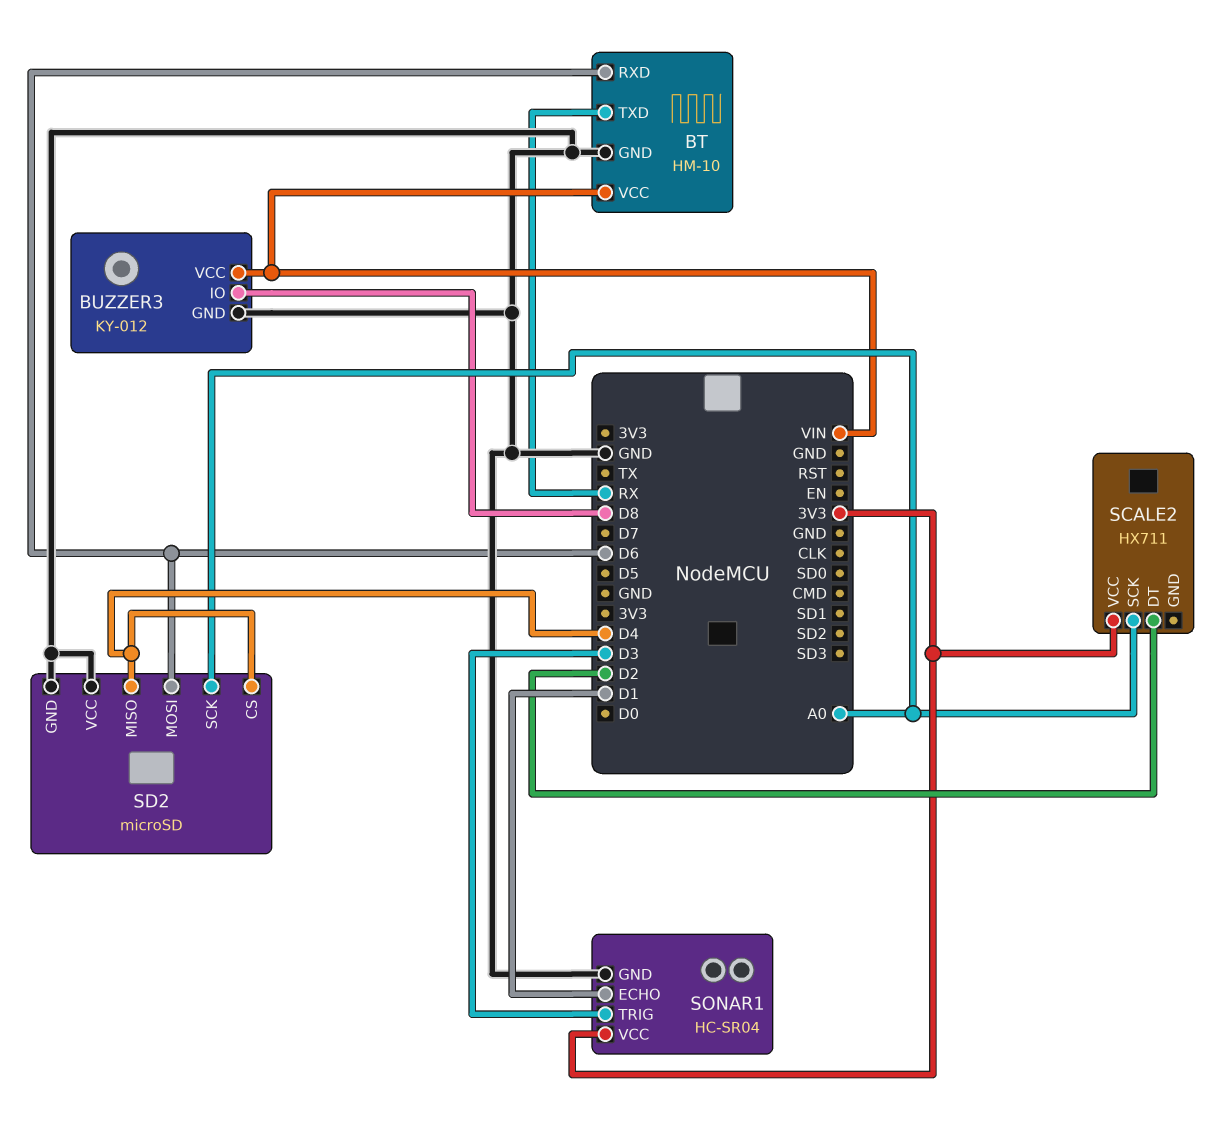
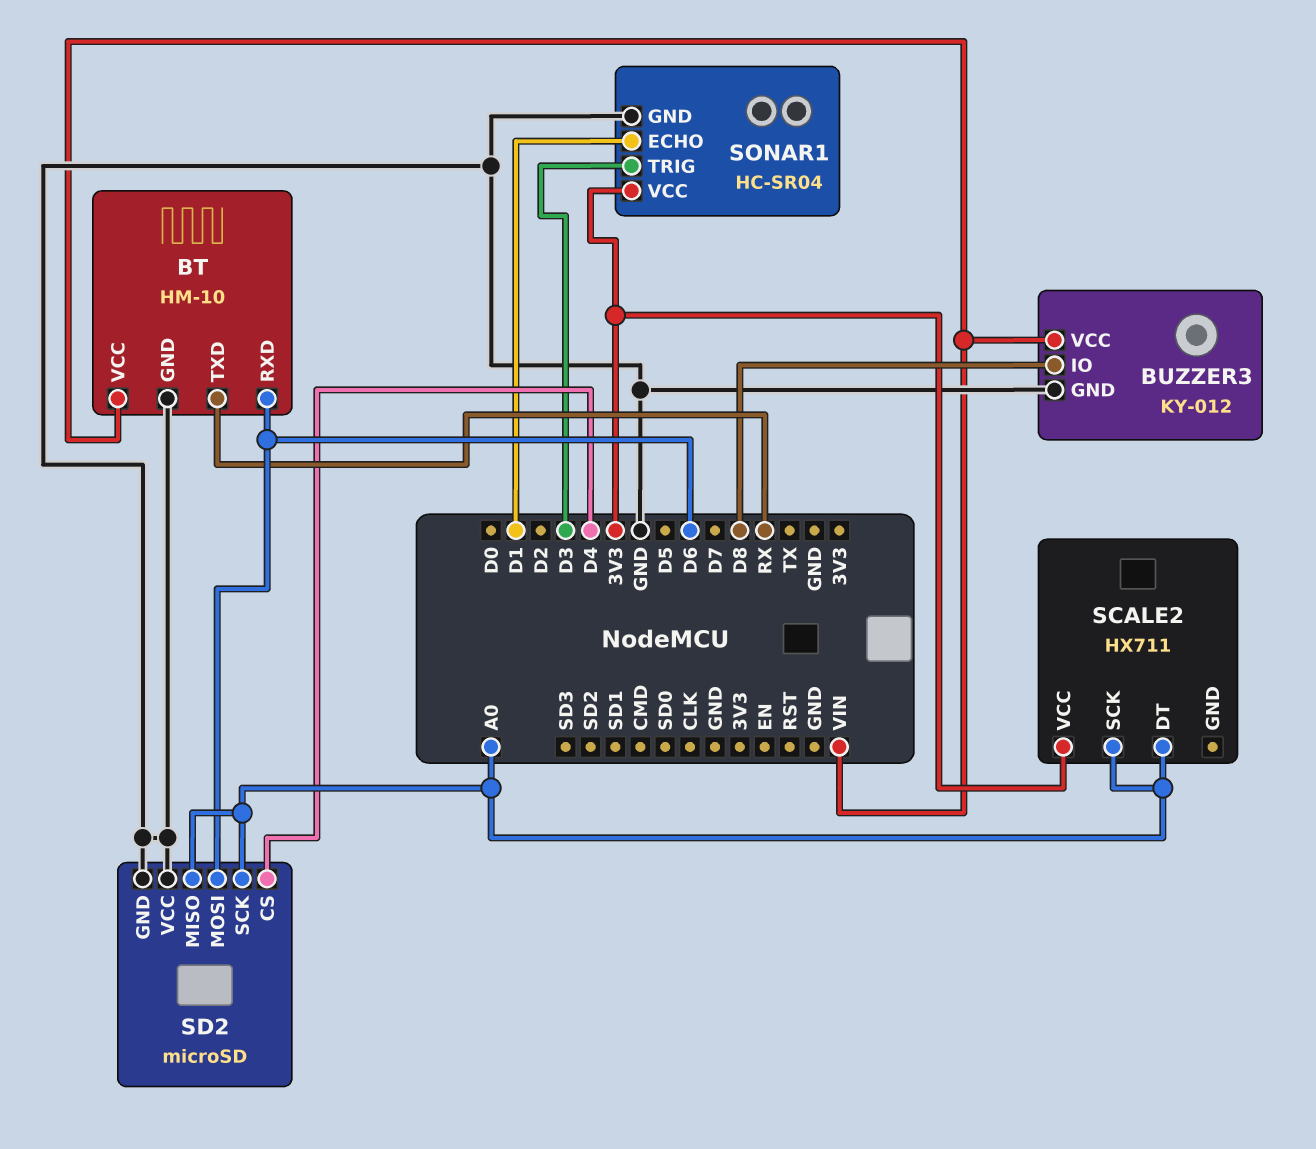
SCALE2 pin DT: D2 -> A0
SD2 pin MISO: D4 -> A0

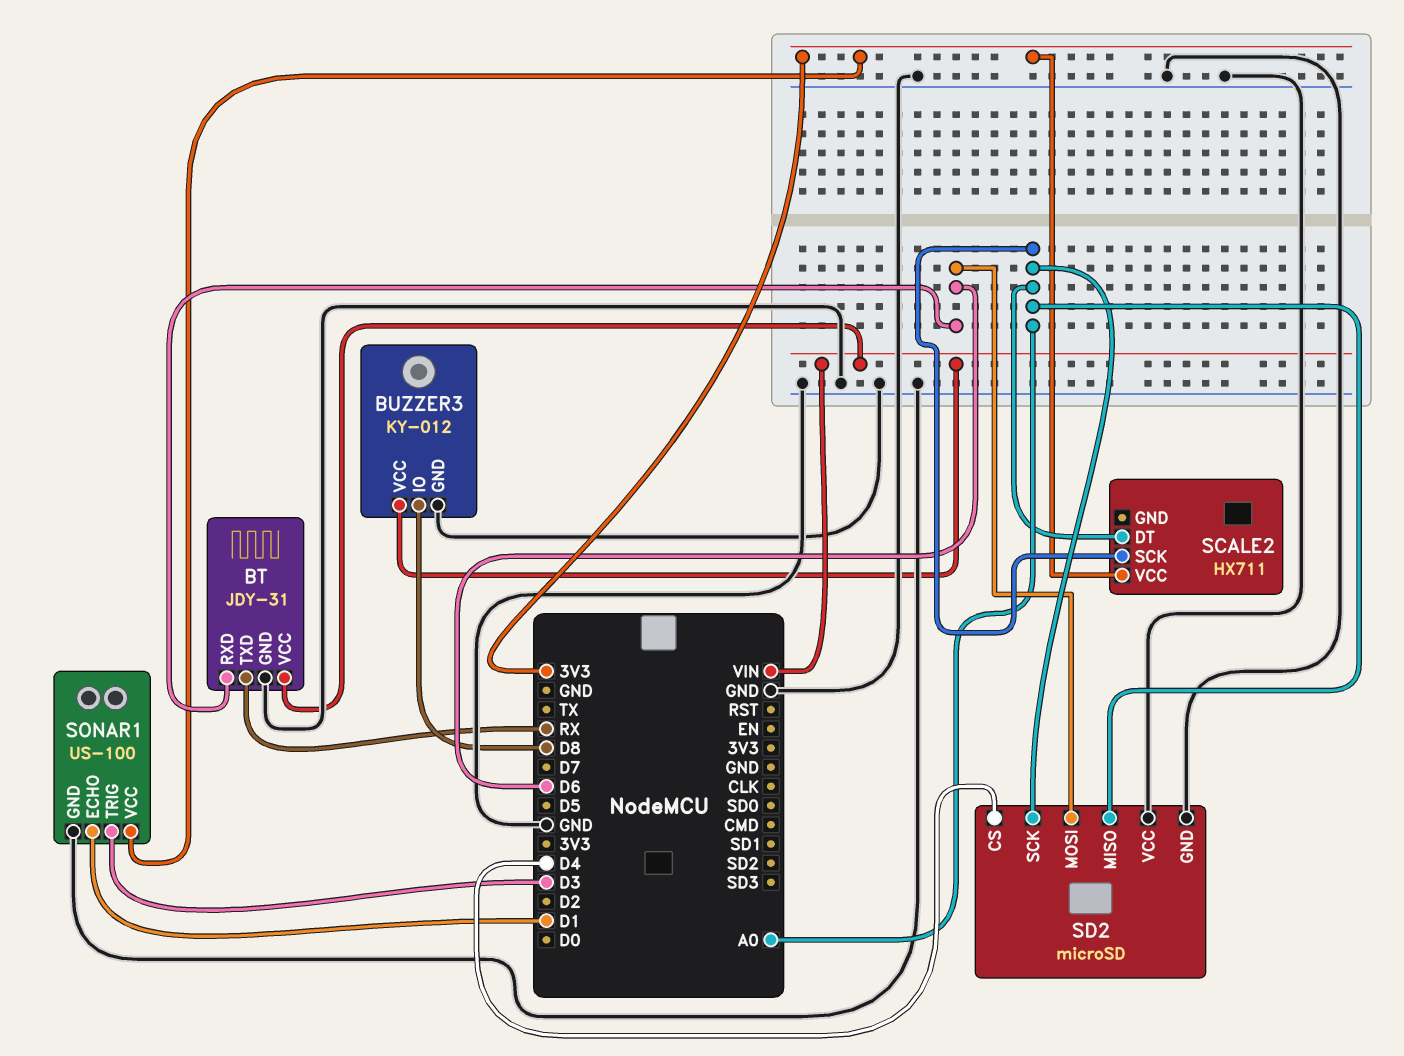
BT: HM-10 -> JDY-31
SONAR1: HC-SR04 -> US-100

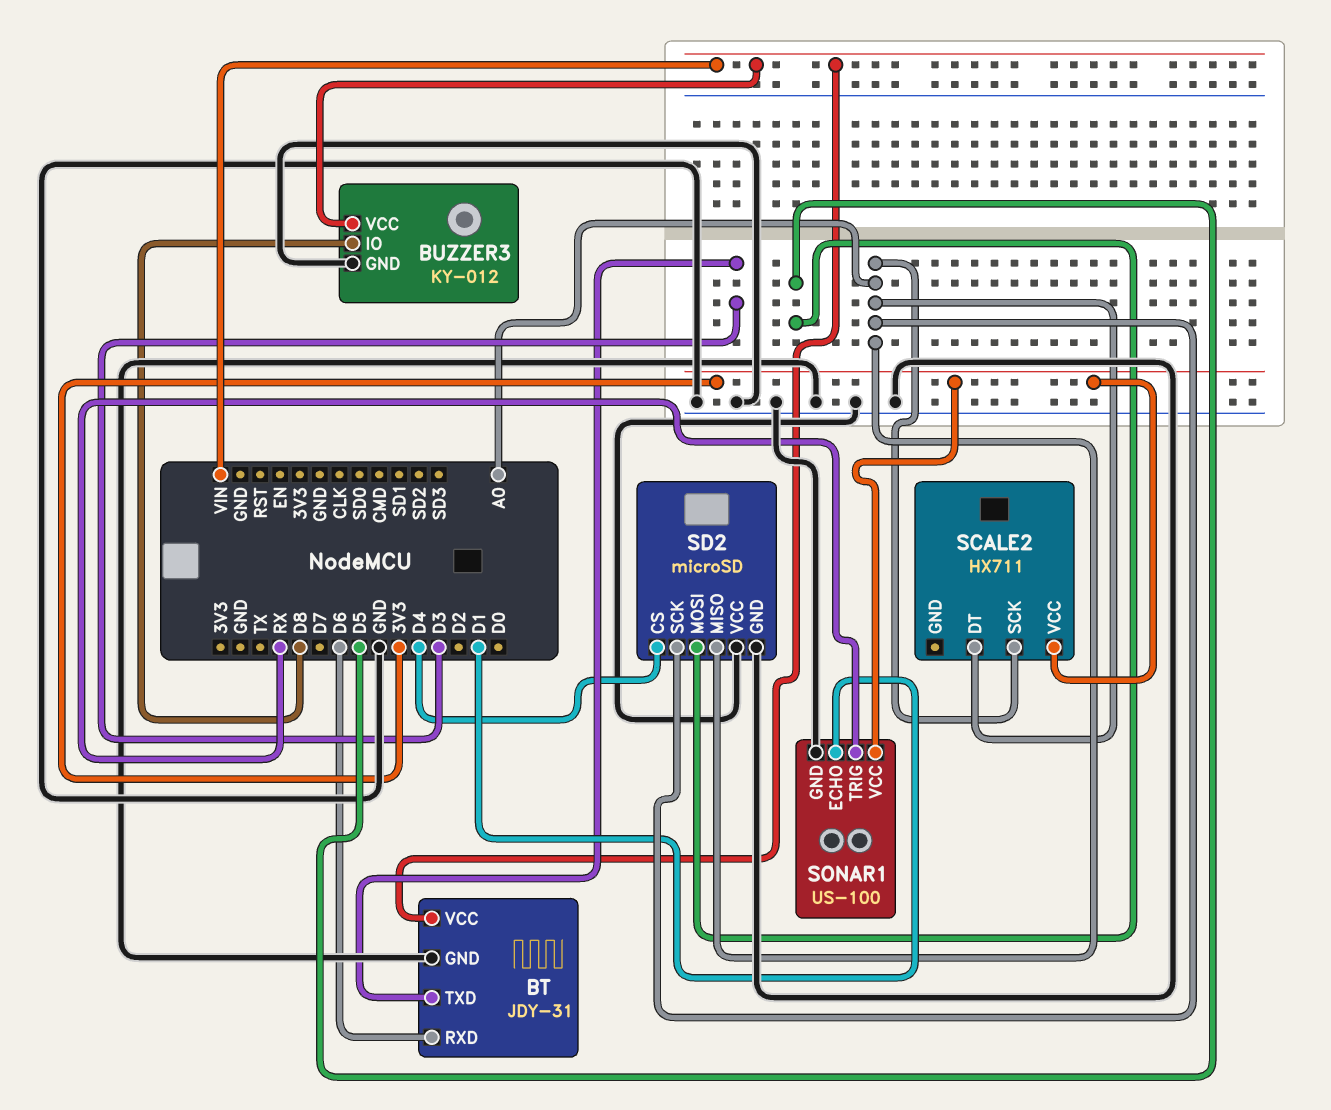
BT pin TXD: RX -> D3
SD2 pin MOSI: D6 -> D5
SONAR1 pin TRIG: D3 -> RX

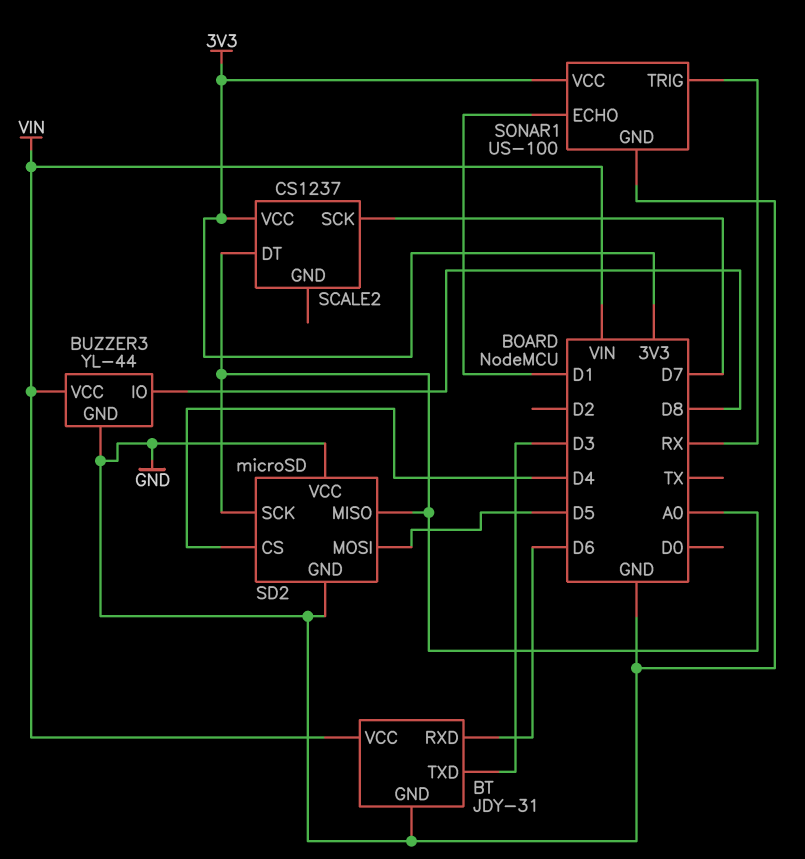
BUZZER3: KY-012 -> YL-44
SCALE2: HX711 -> CS1237
SCALE2 pin SCK: A0 -> D7

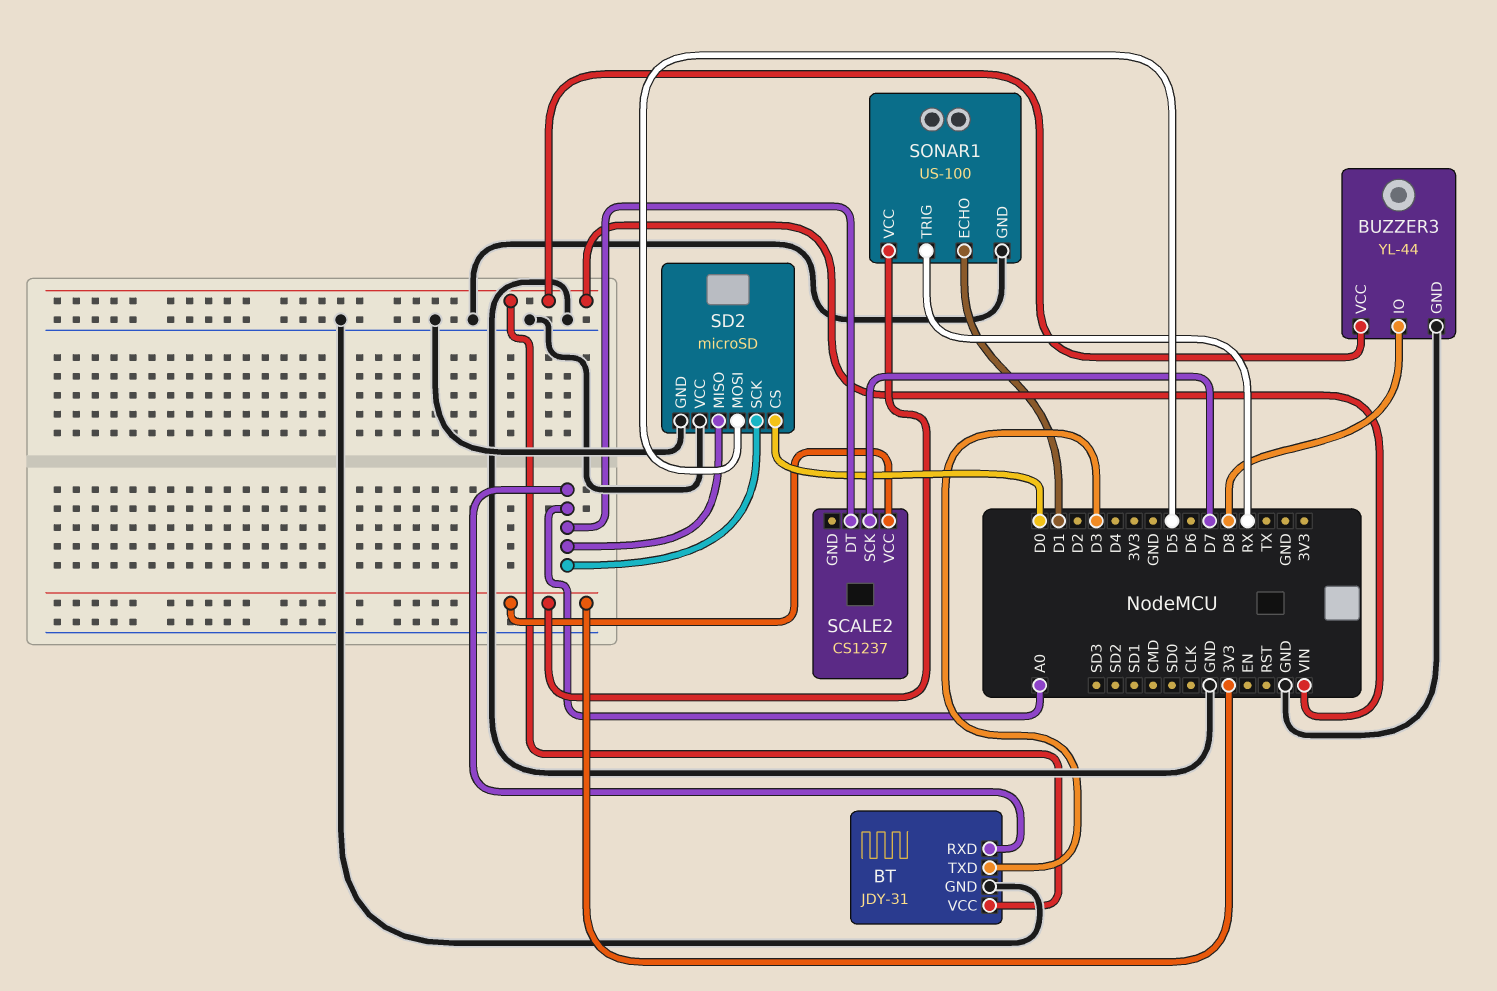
BT pin RXD: D6 -> A0
SD2 pin CS: D4 -> D0

